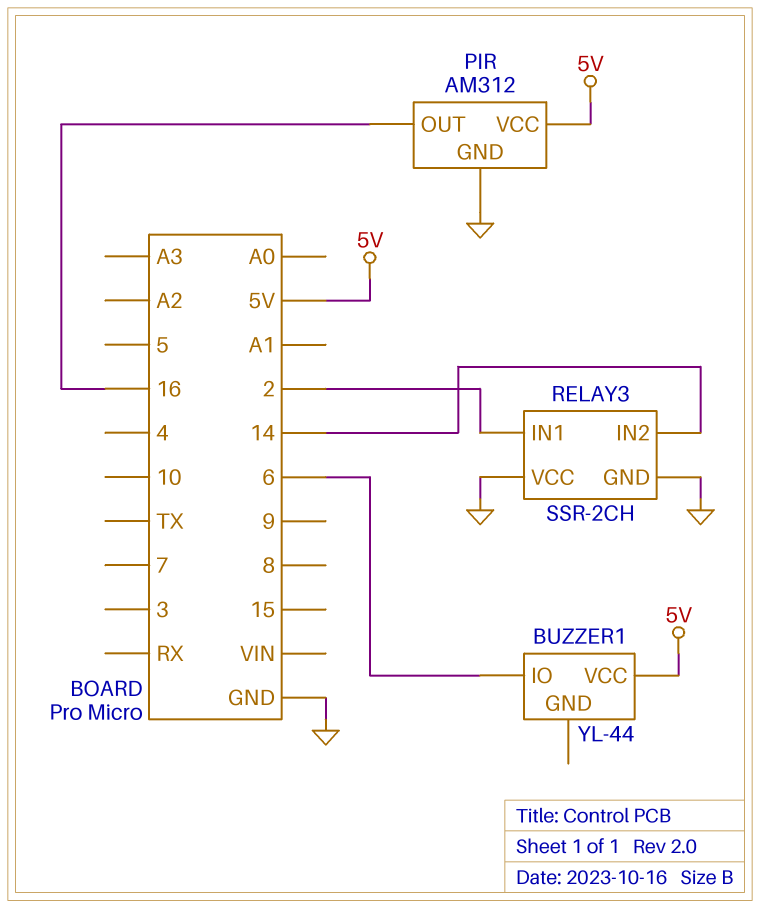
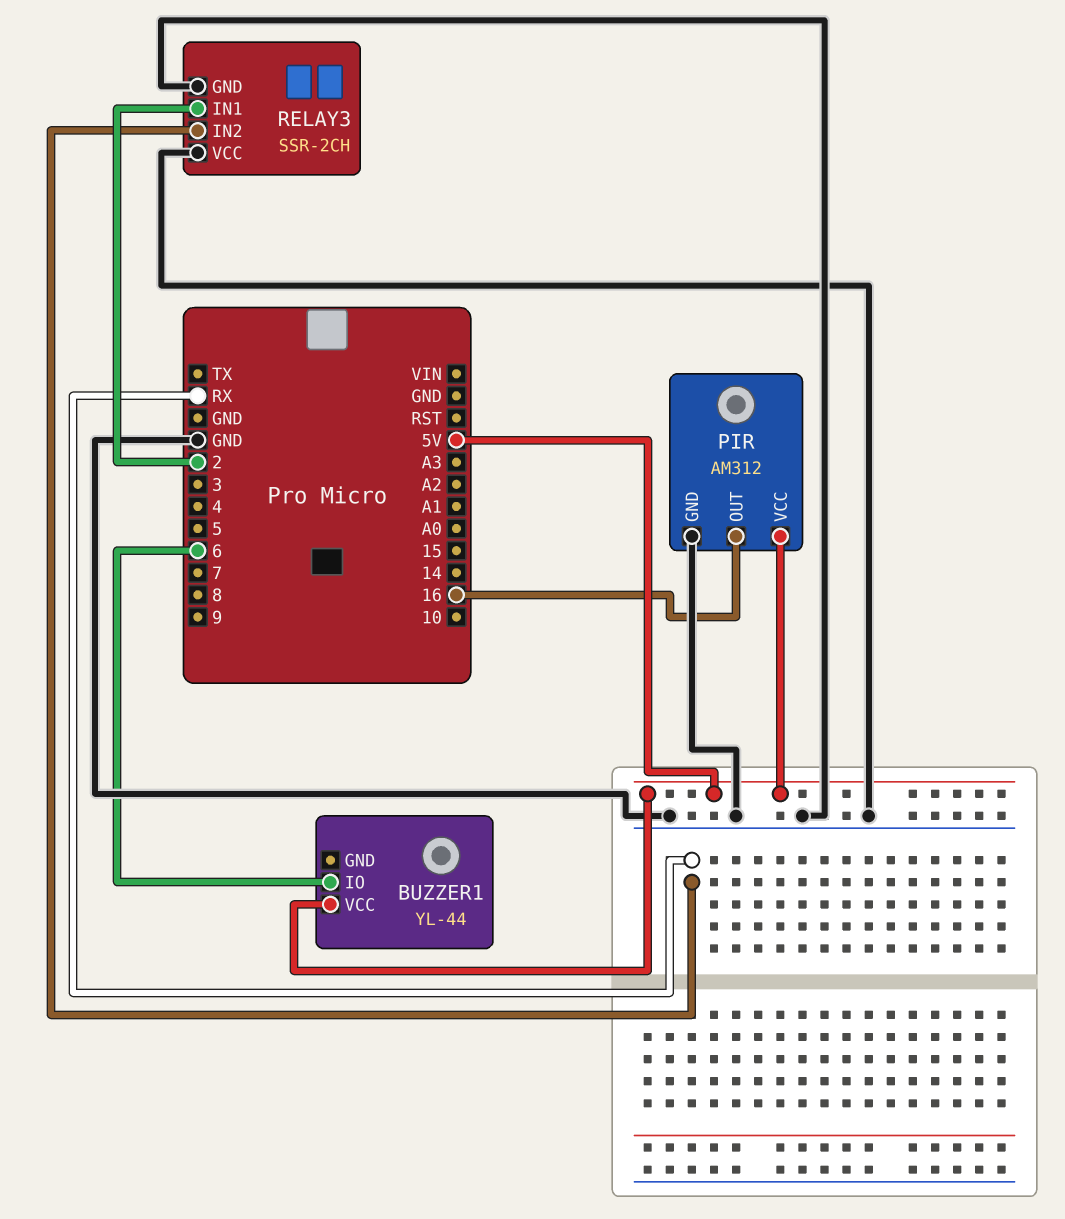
RELAY3 pin IN2: 14 -> RX

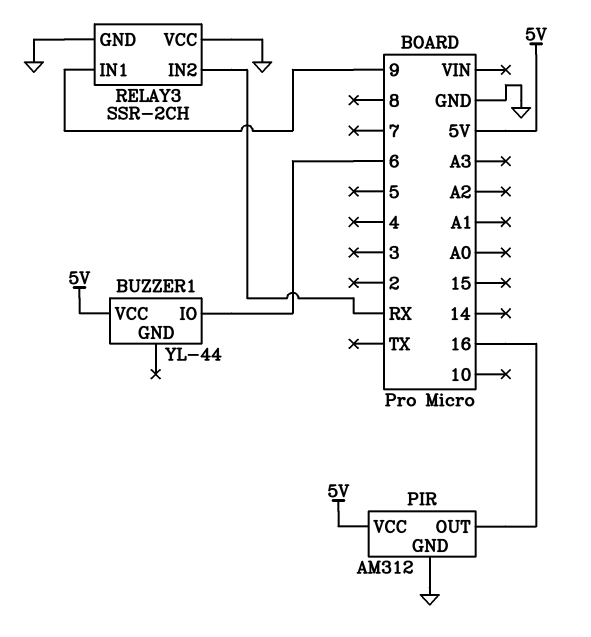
RELAY3 pin IN1: 2 -> 9

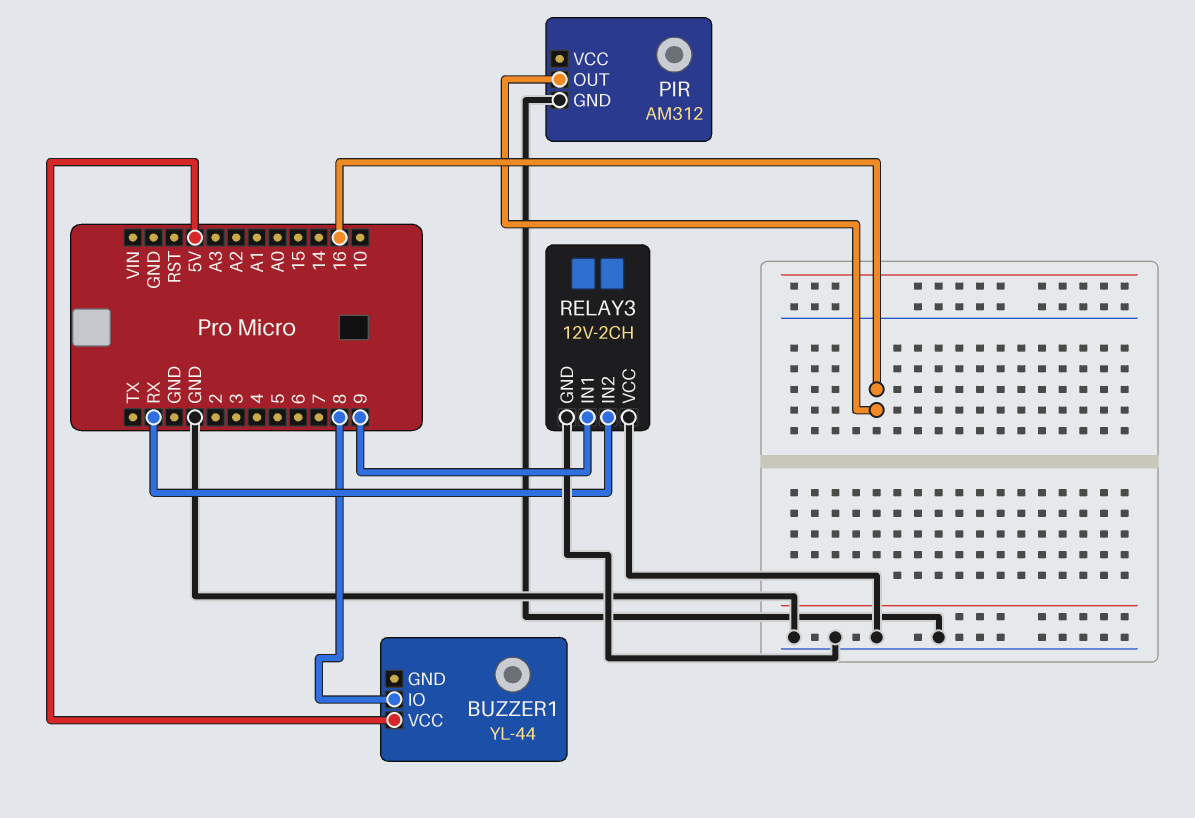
BUZZER1 pin IO: 6 -> 8
PIR pin VCC: 5V -> none
RELAY3: SSR-2CH -> 12V-2CH

